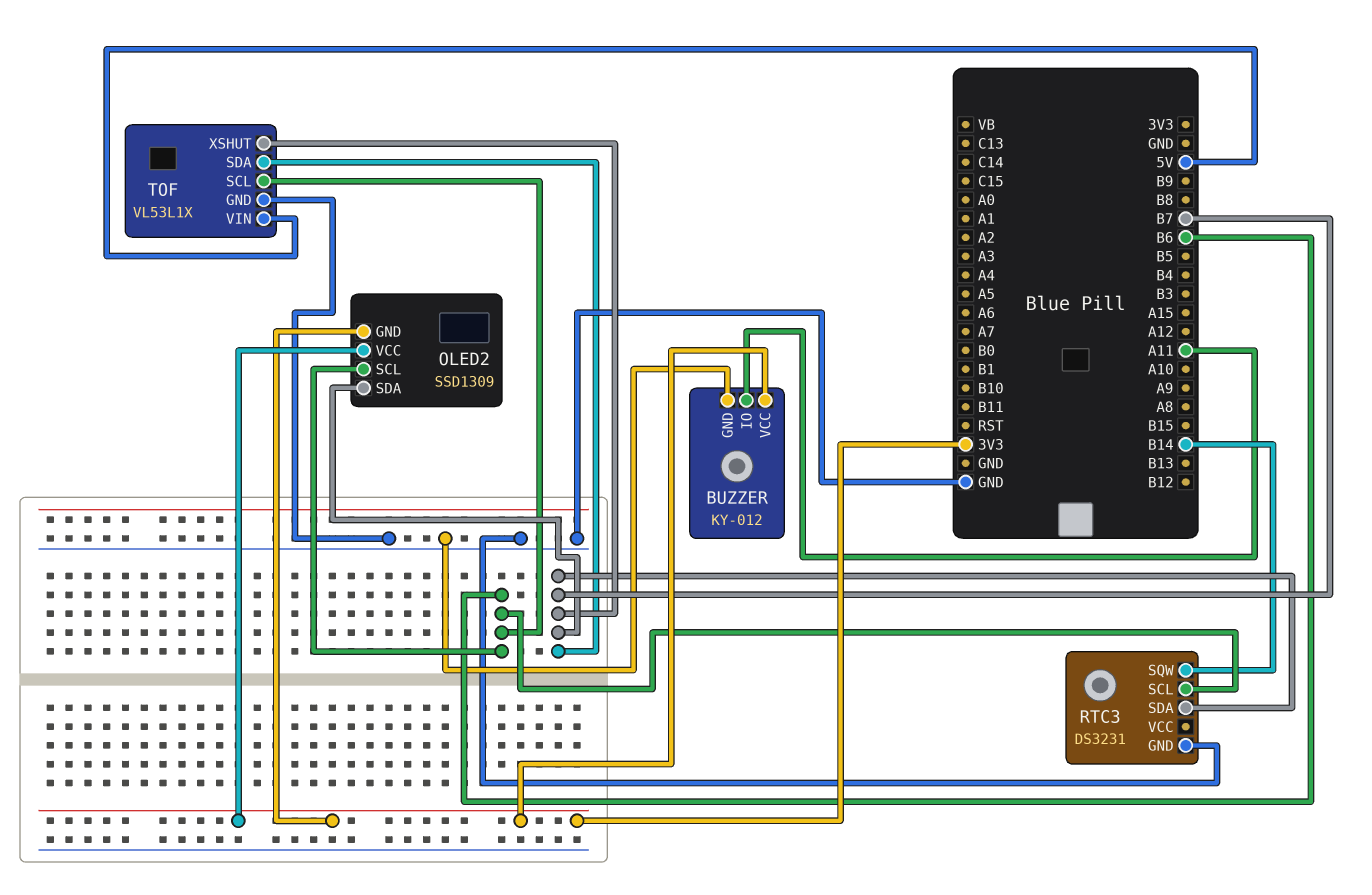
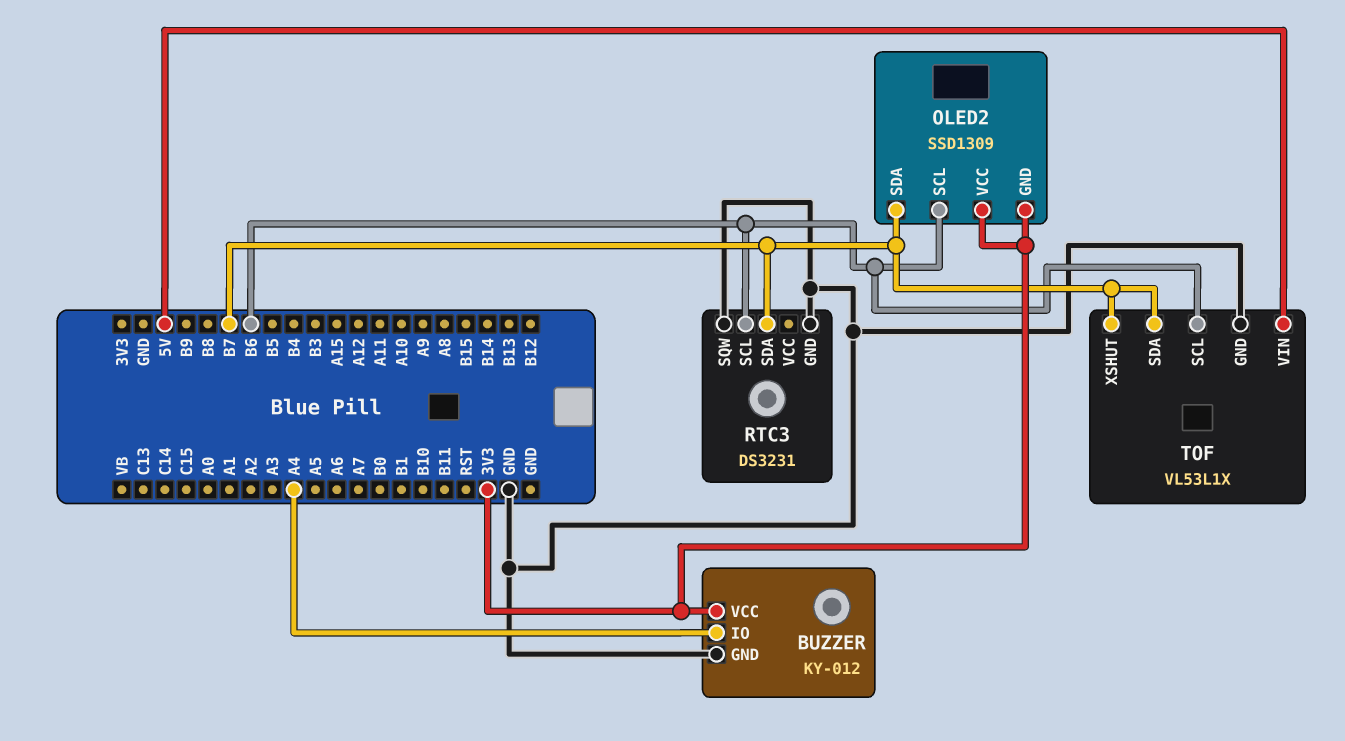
BUZZER pin IO: A11 -> A4
RTC3 pin SQW: B14 -> GND

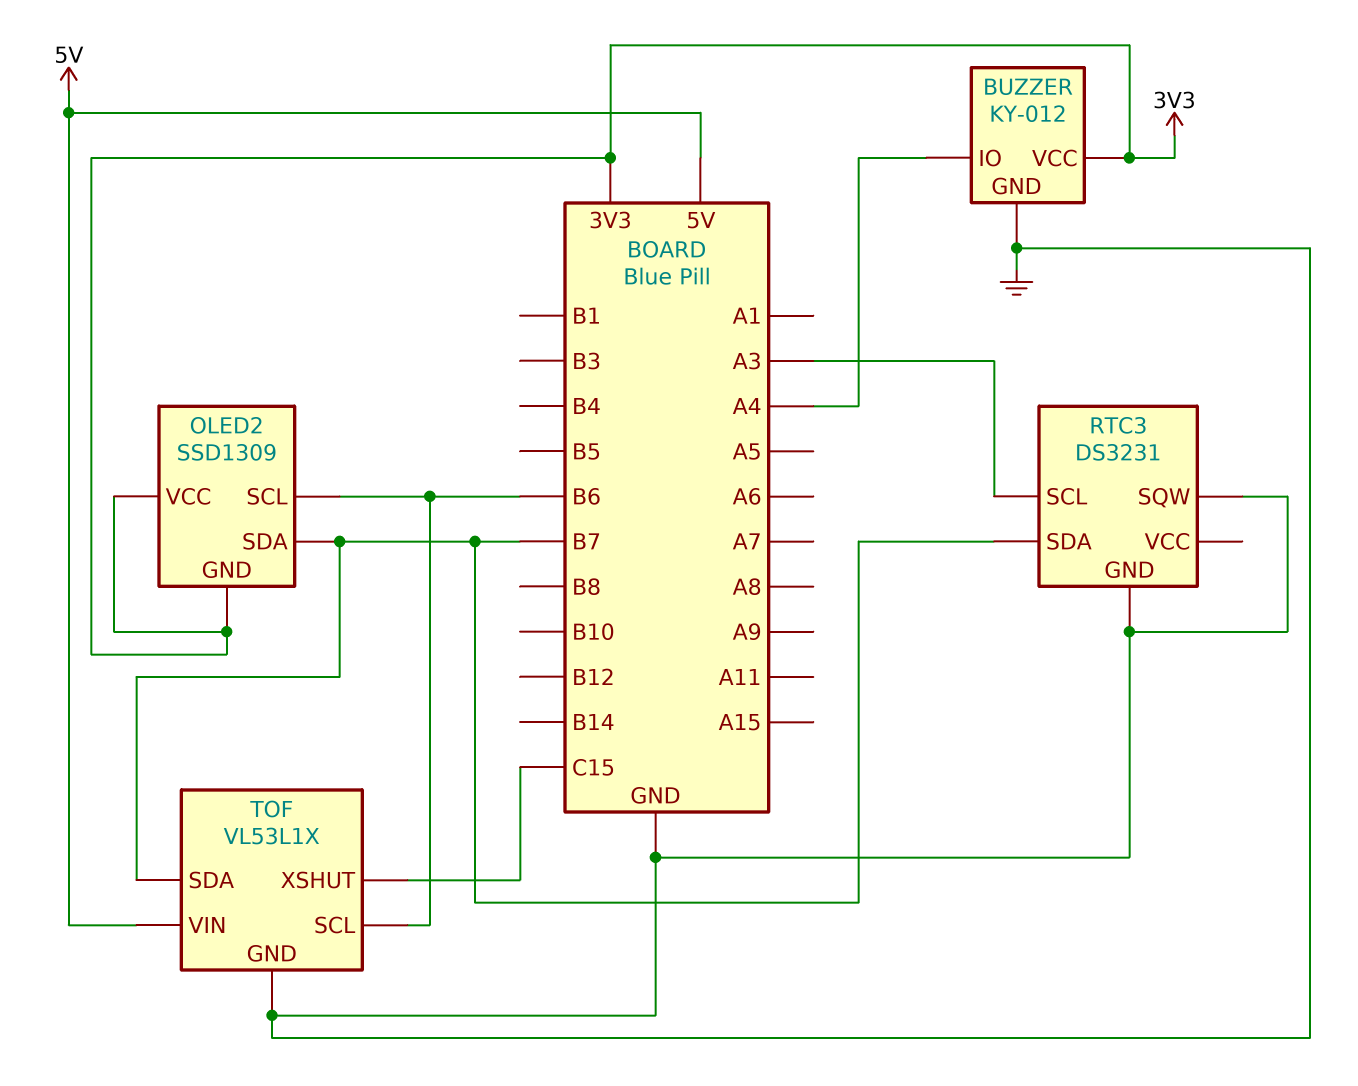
RTC3 pin SCL: B6 -> A3
TOF pin XSHUT: B7 -> C15

